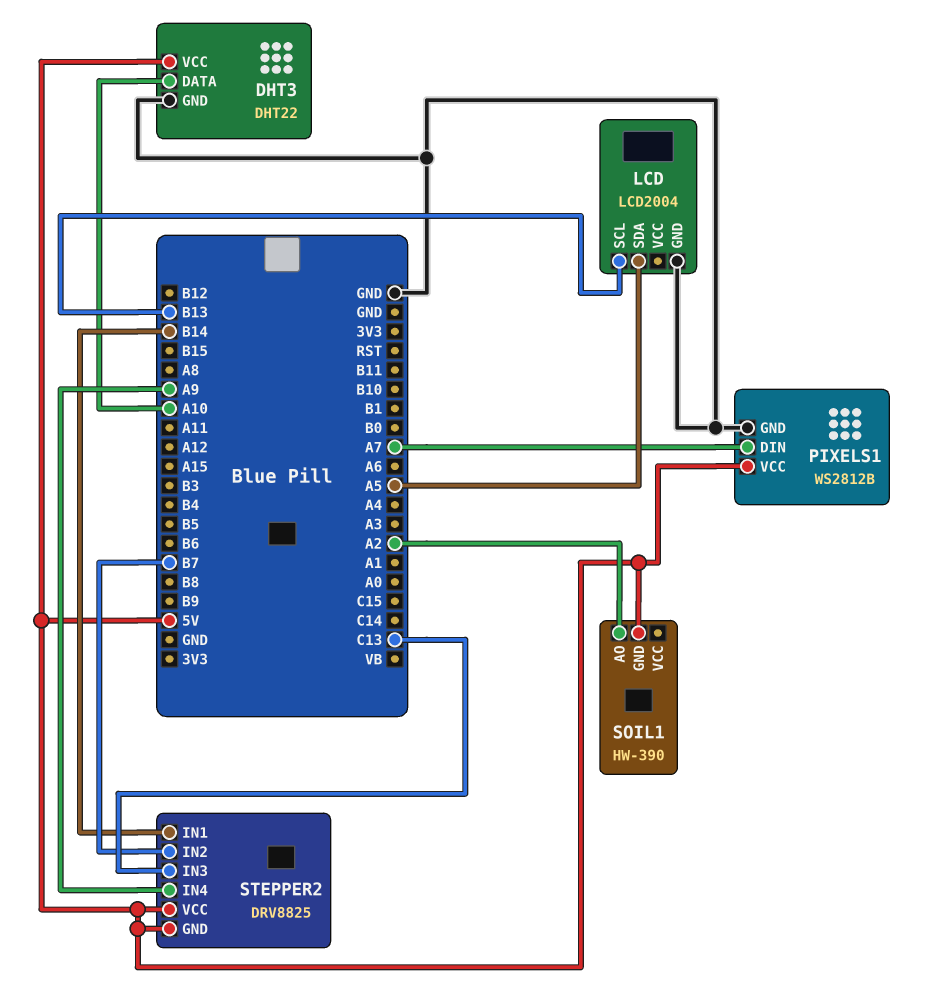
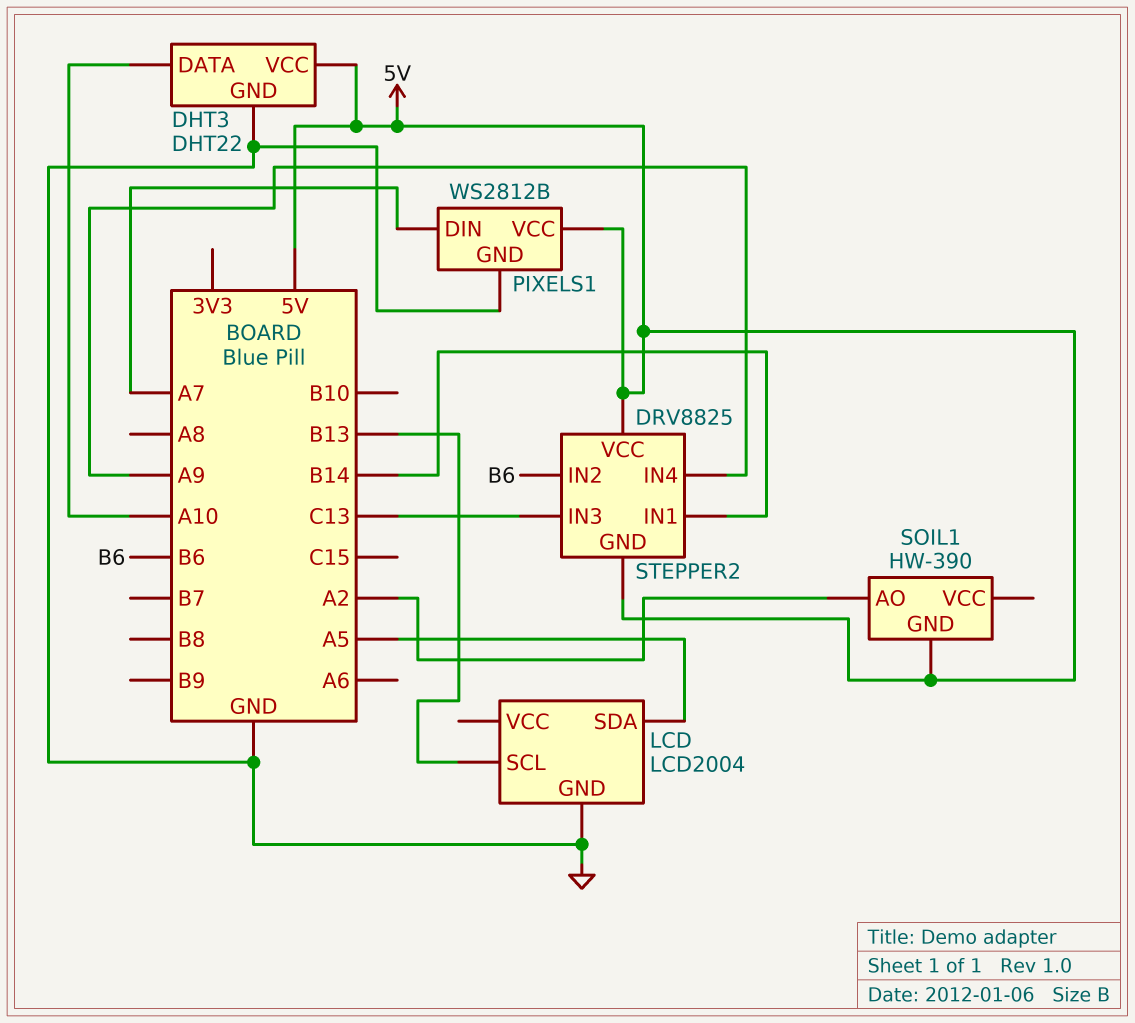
STEPPER2 pin IN2: B7 -> B6

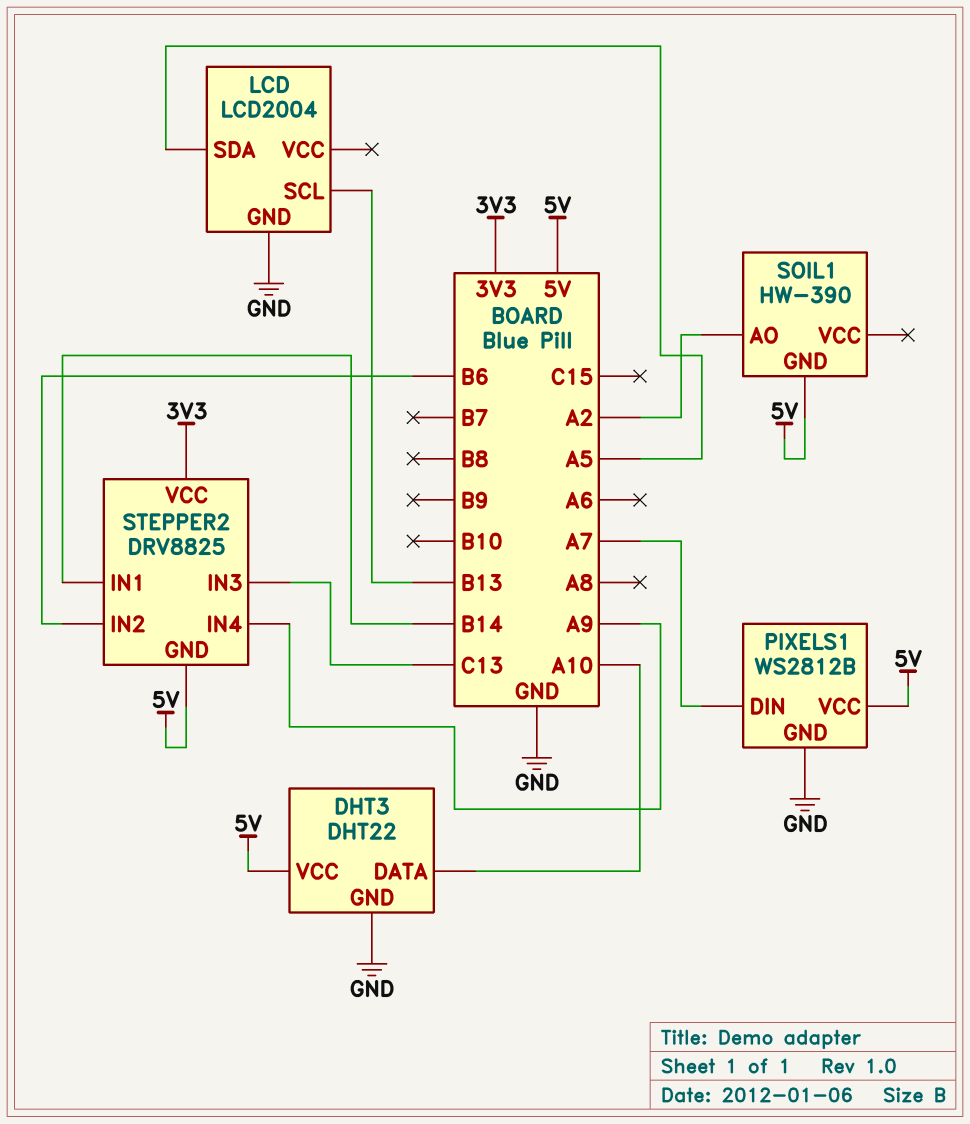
STEPPER2 pin VCC: 5V -> 3V3

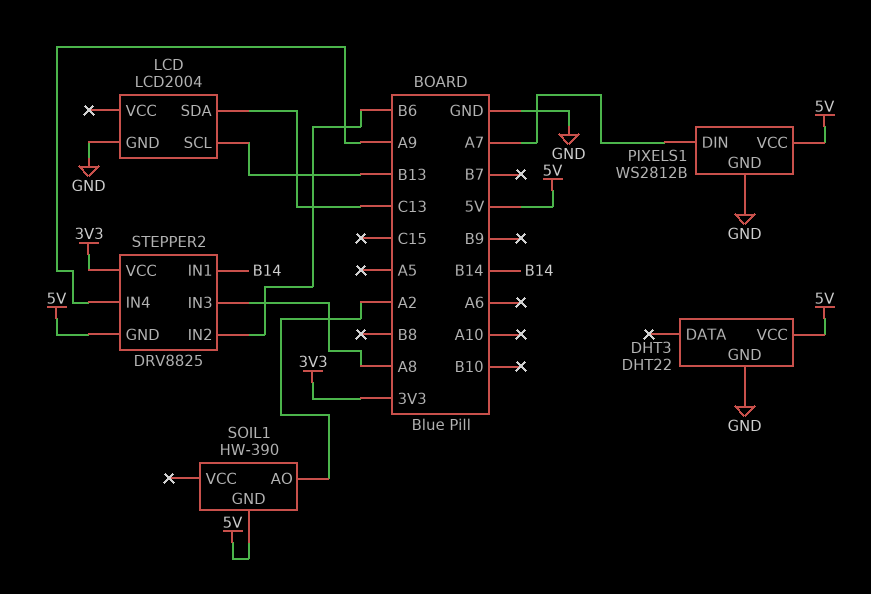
DHT3 pin DATA: A10 -> none
LCD pin SDA: A5 -> C13
STEPPER2 pin IN3: C13 -> A8

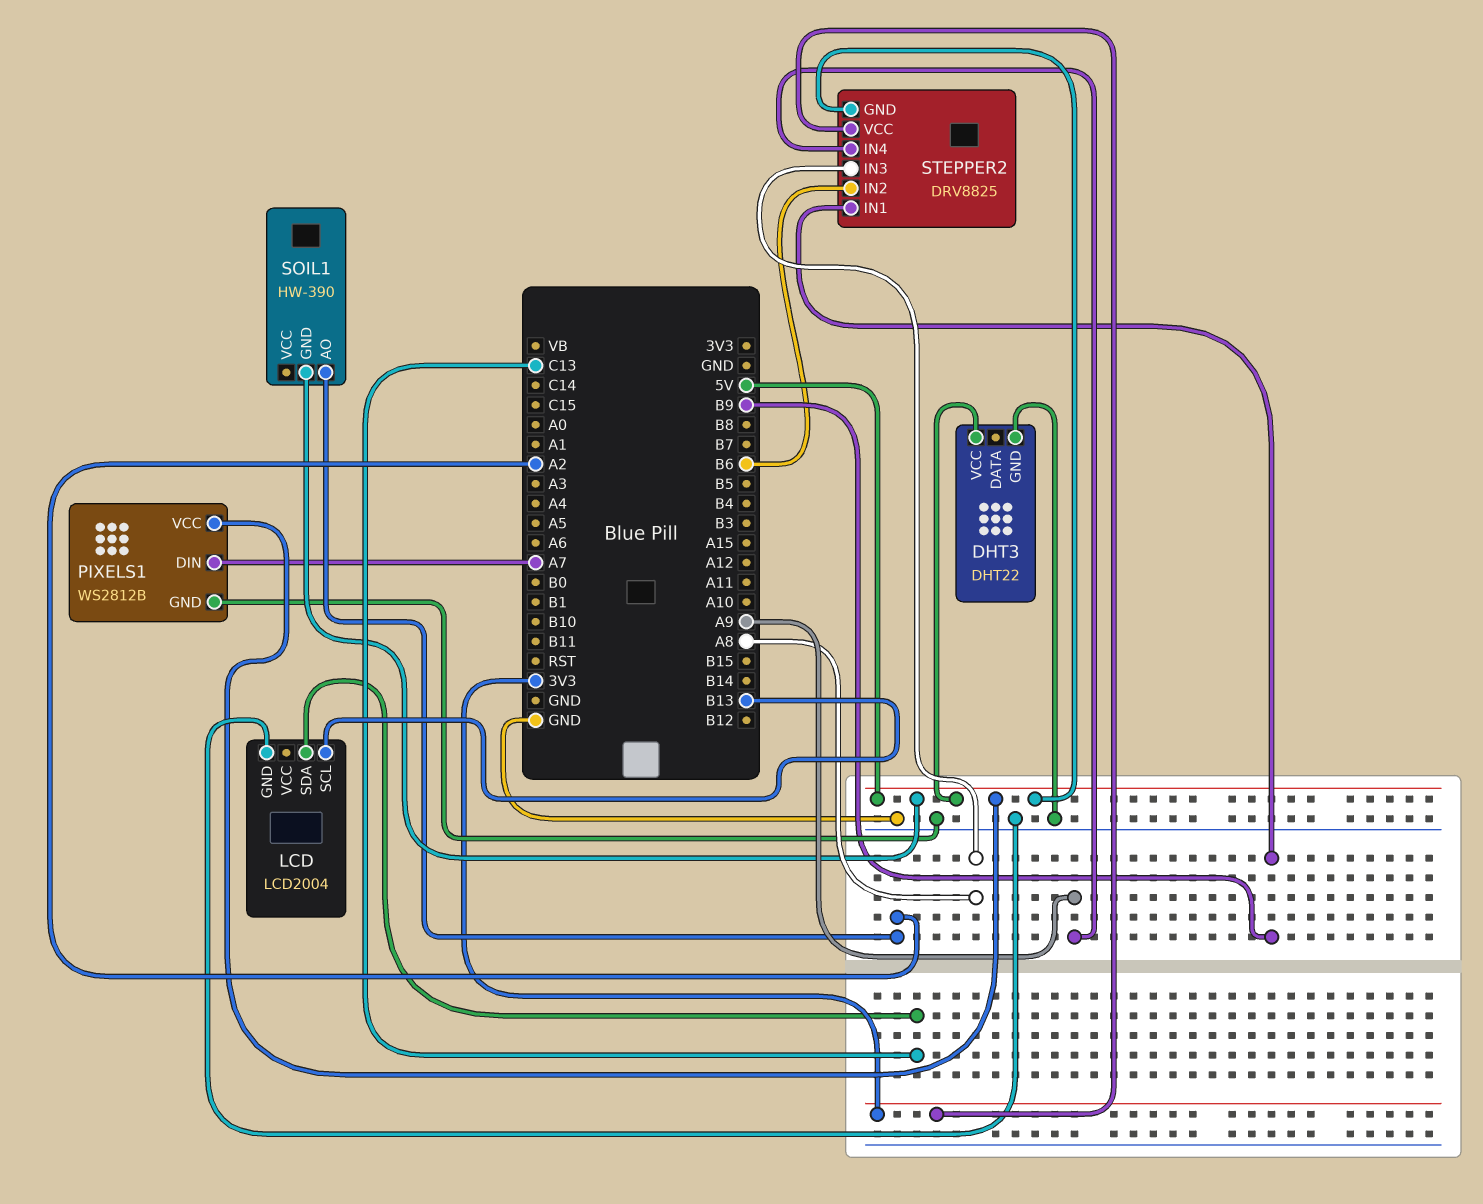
STEPPER2 pin IN1: B14 -> B9

